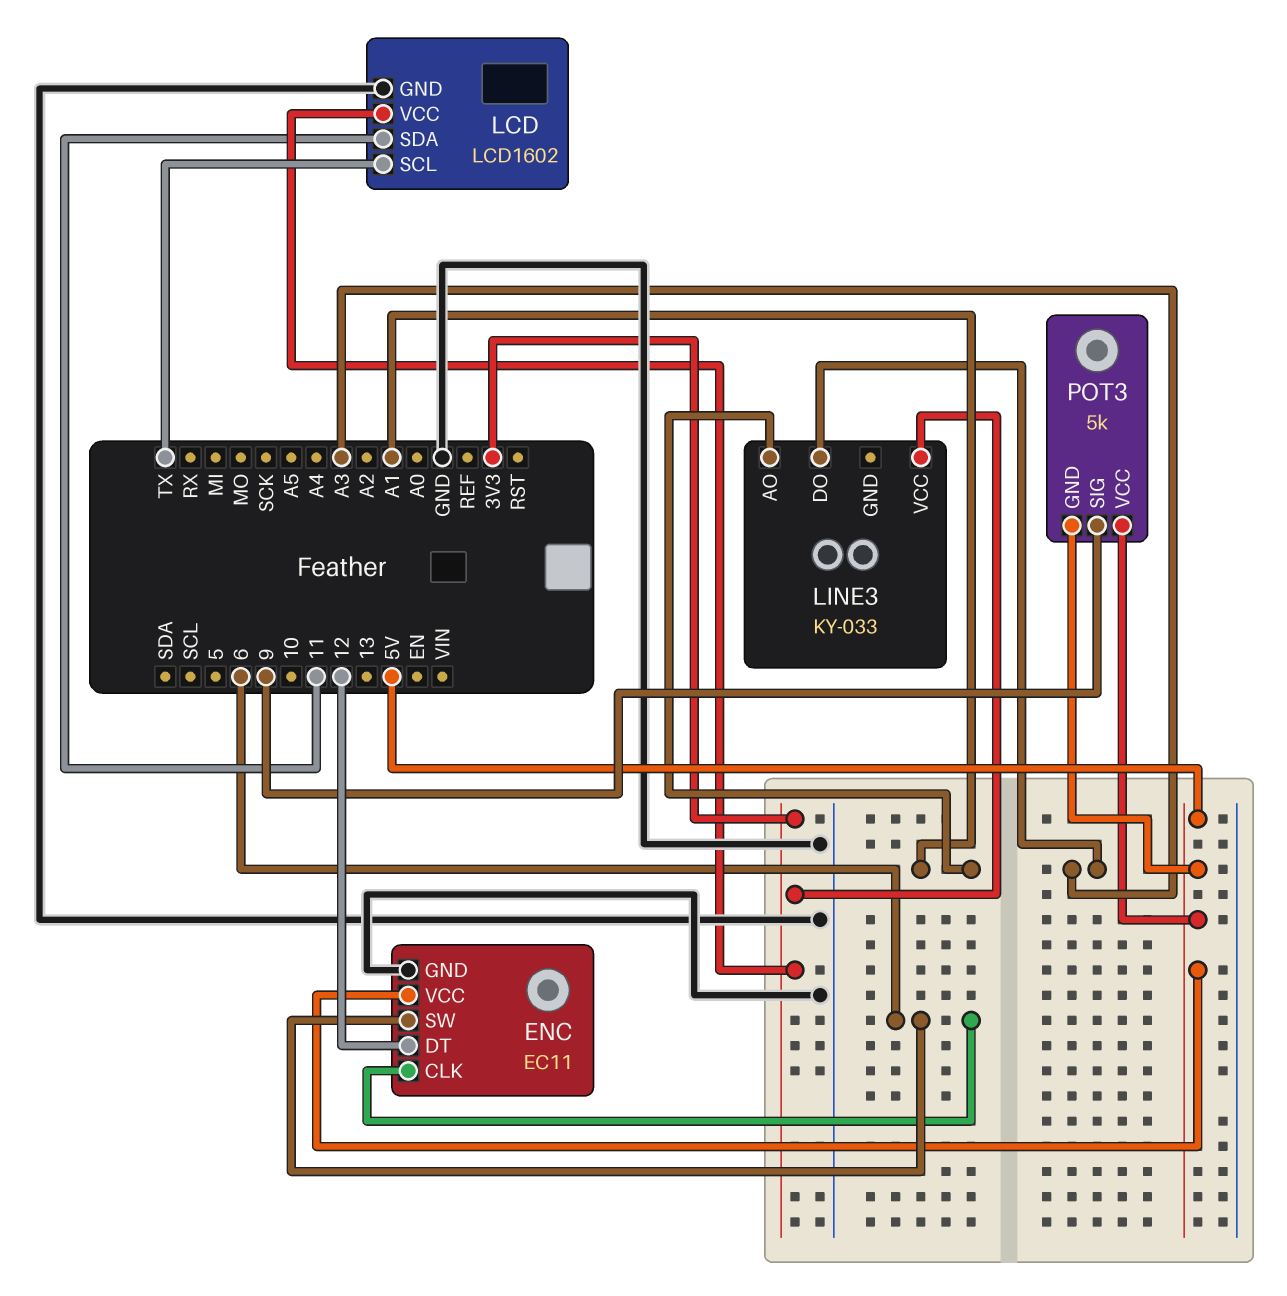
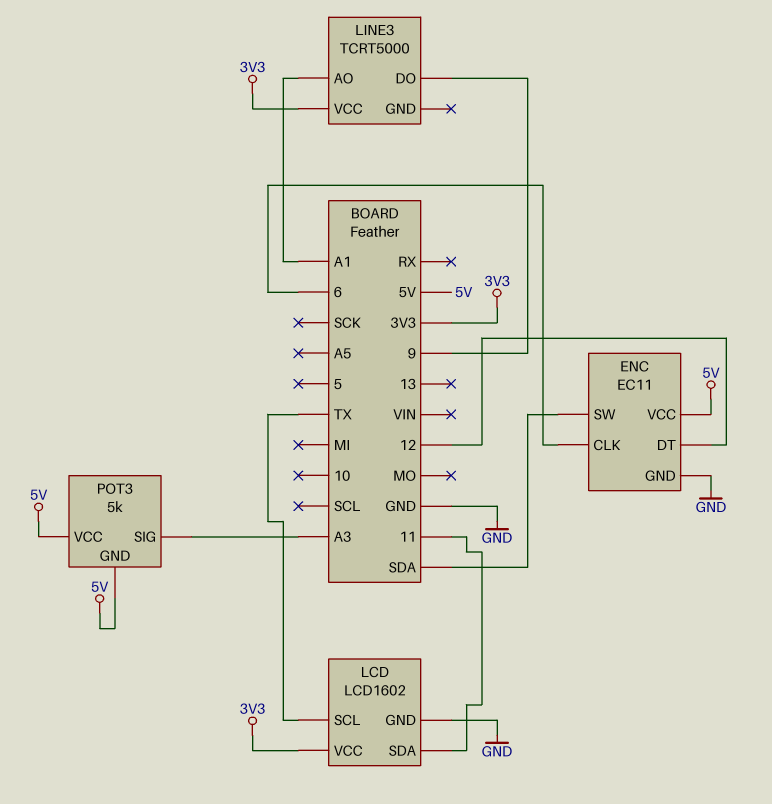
ENC pin SW: 6 -> SDA
LINE3: KY-033 -> TCRT5000
LINE3 pin DO: A3 -> 9
POT3 pin SIG: 9 -> A3

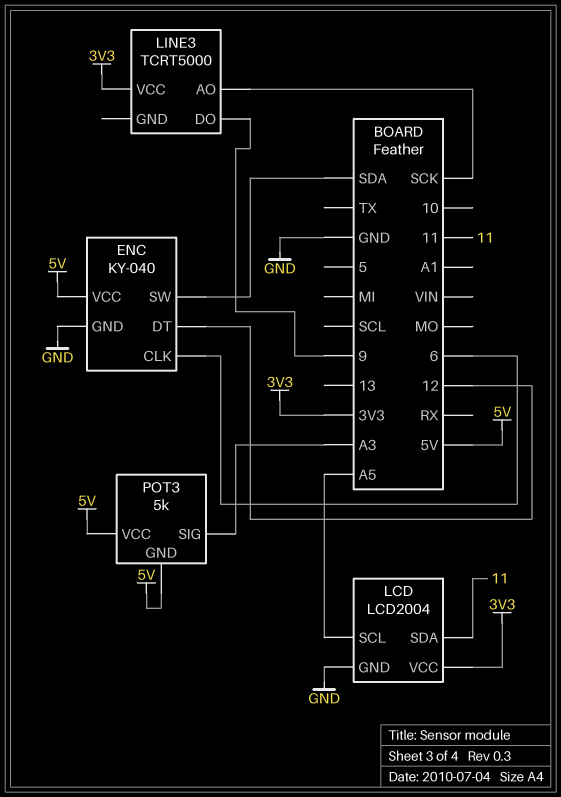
ENC: EC11 -> KY-040
LCD: LCD1602 -> LCD2004
LCD pin SCL: TX -> A5
LINE3 pin AO: A1 -> SCK

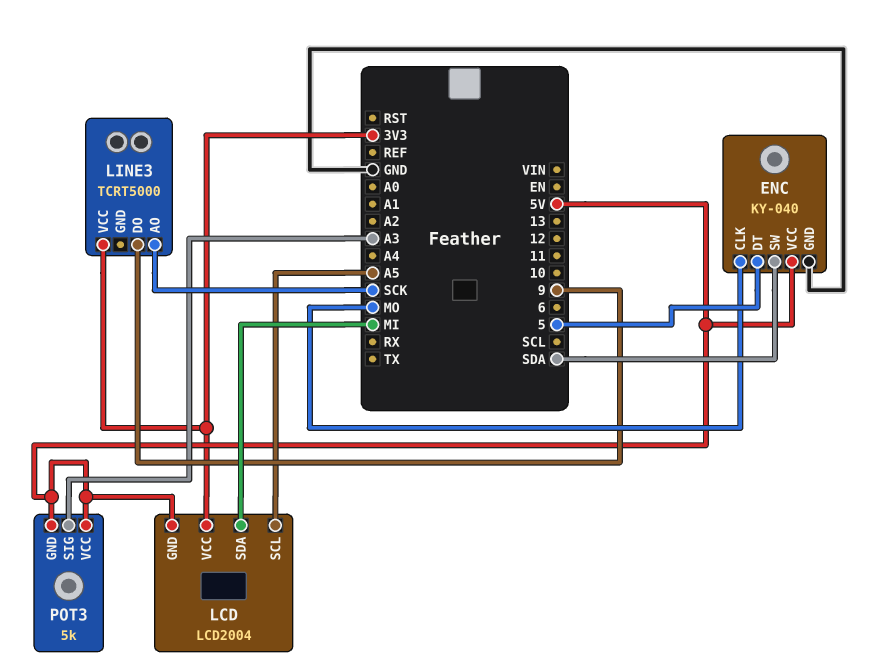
ENC pin CLK: 6 -> MO
ENC pin DT: 12 -> 5
LCD pin GND: GND -> 5V
LCD pin SDA: 11 -> MI

